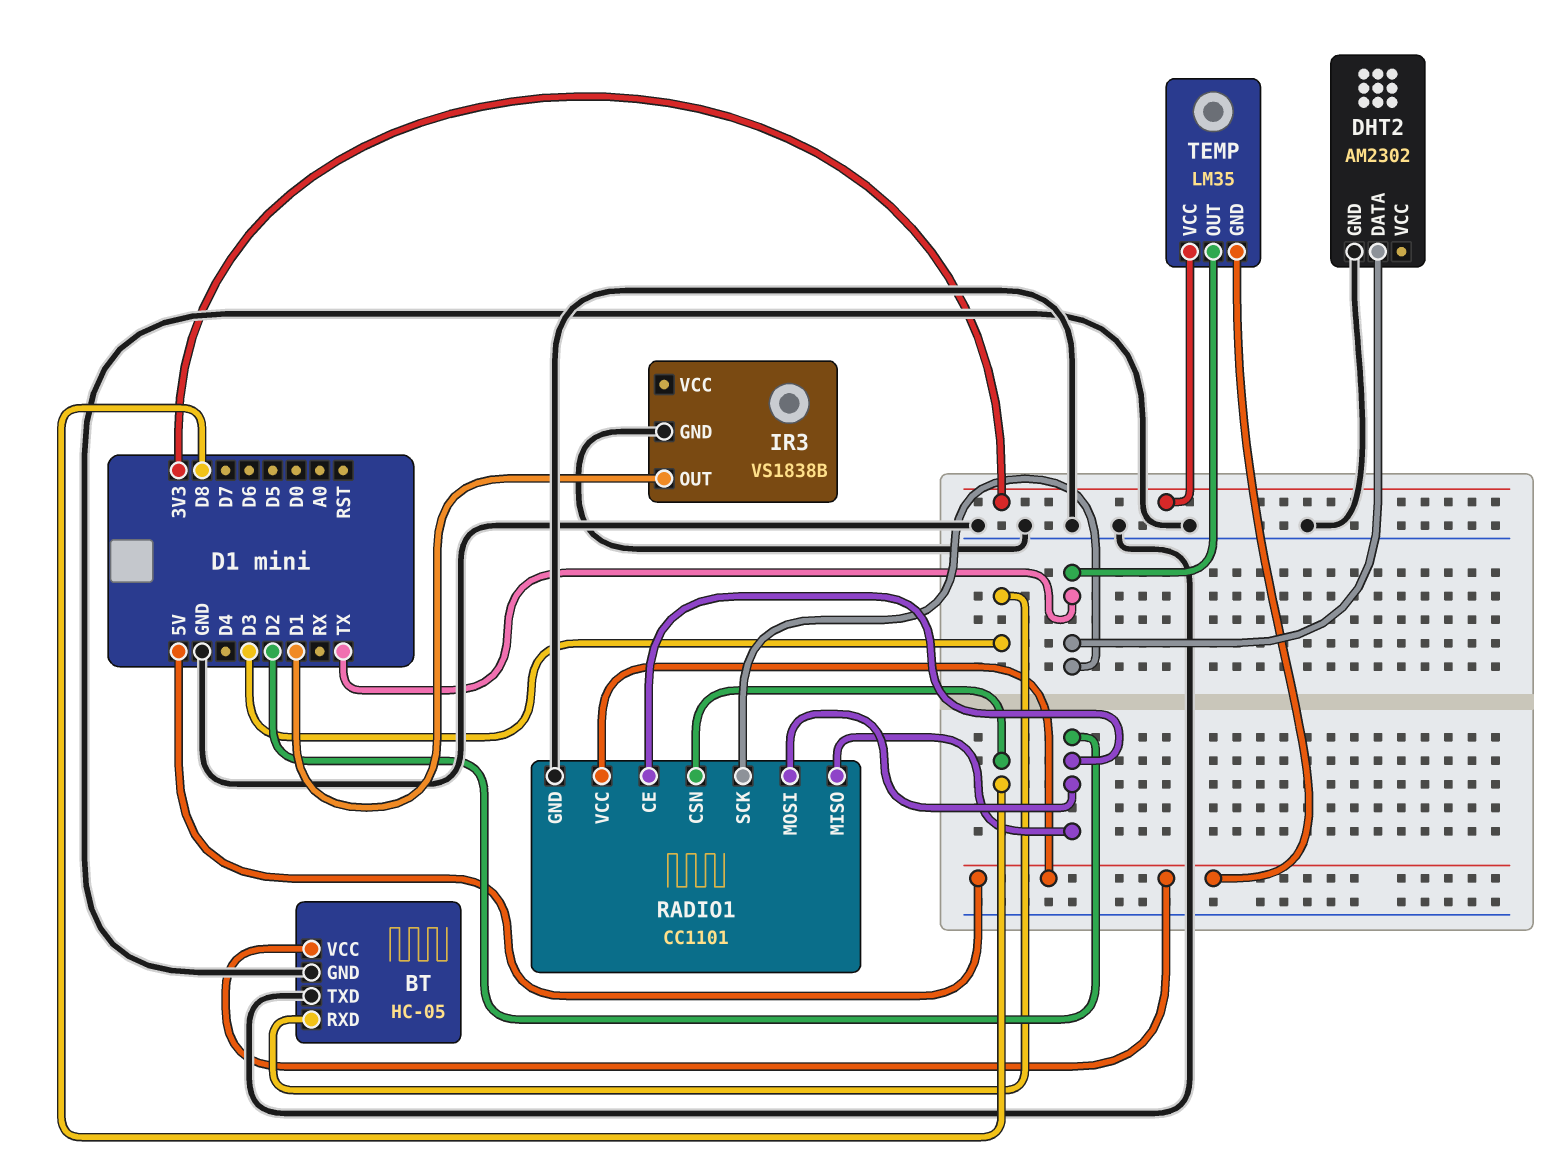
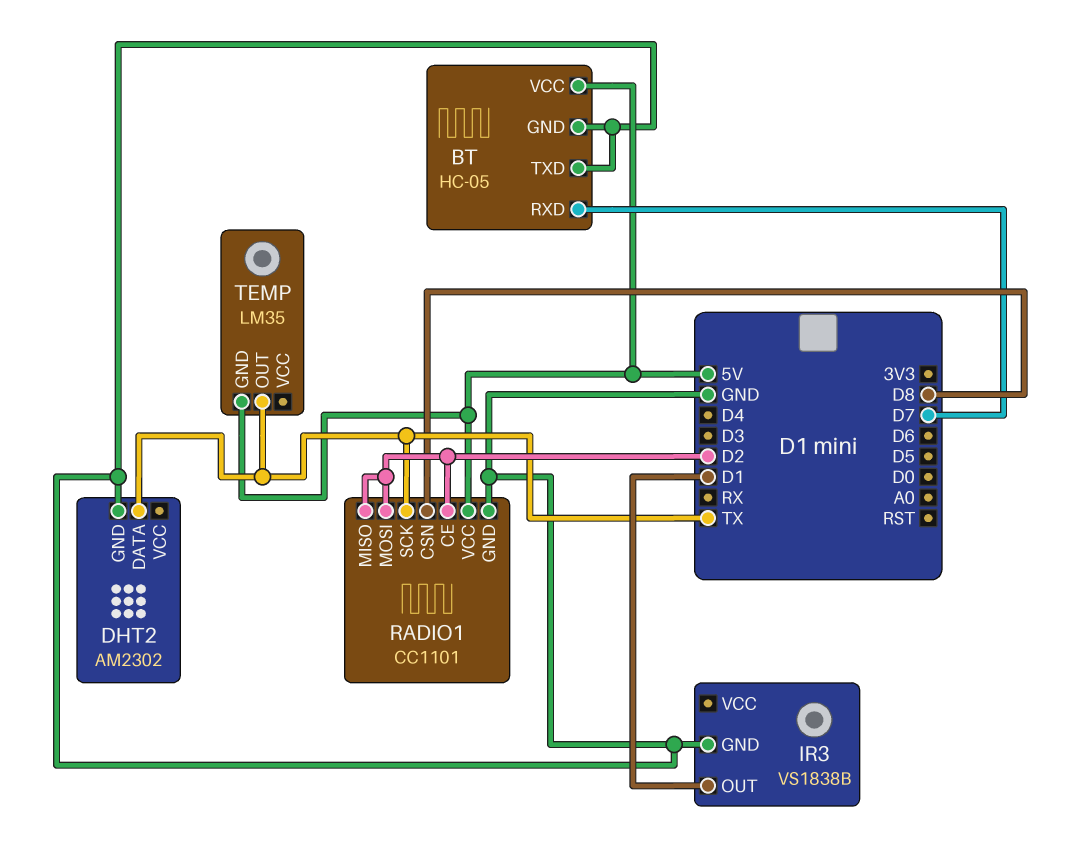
BT pin RXD: D3 -> D7
TEMP pin VCC: 3V3 -> none

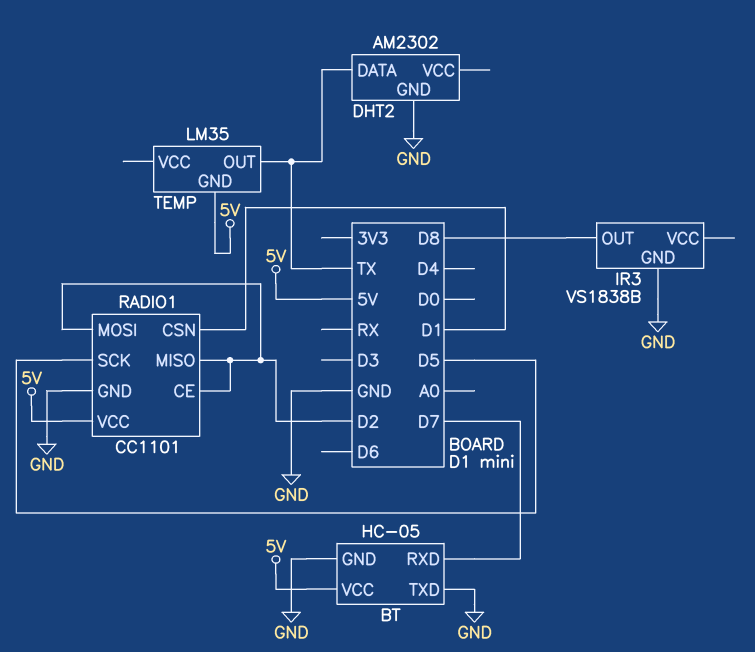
IR3 pin OUT: D1 -> D8
RADIO1 pin CSN: D8 -> D1
RADIO1 pin SCK: TX -> D5

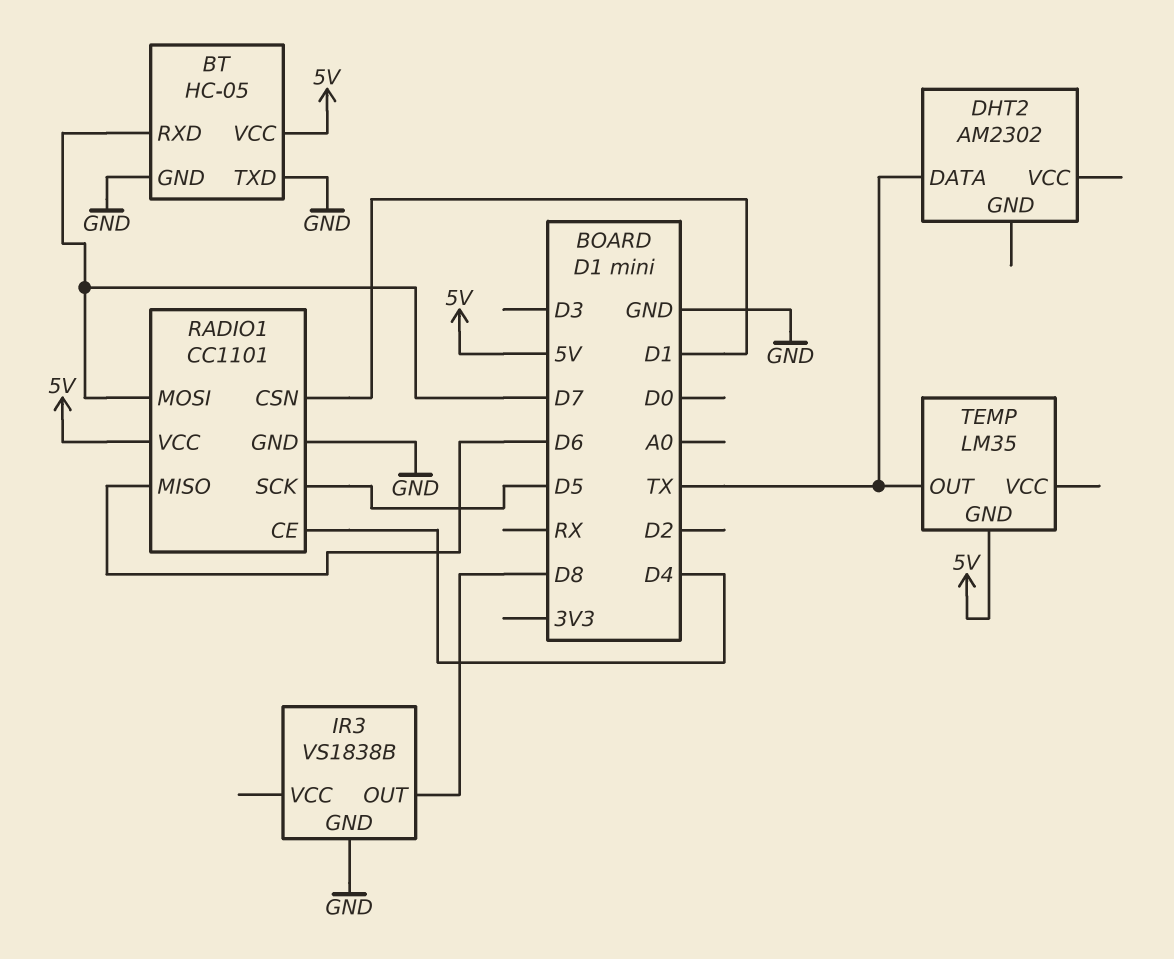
DHT2 pin GND: GND -> none
RADIO1 pin CE: D2 -> D4
RADIO1 pin MISO: D2 -> D6
RADIO1 pin MOSI: D2 -> D7

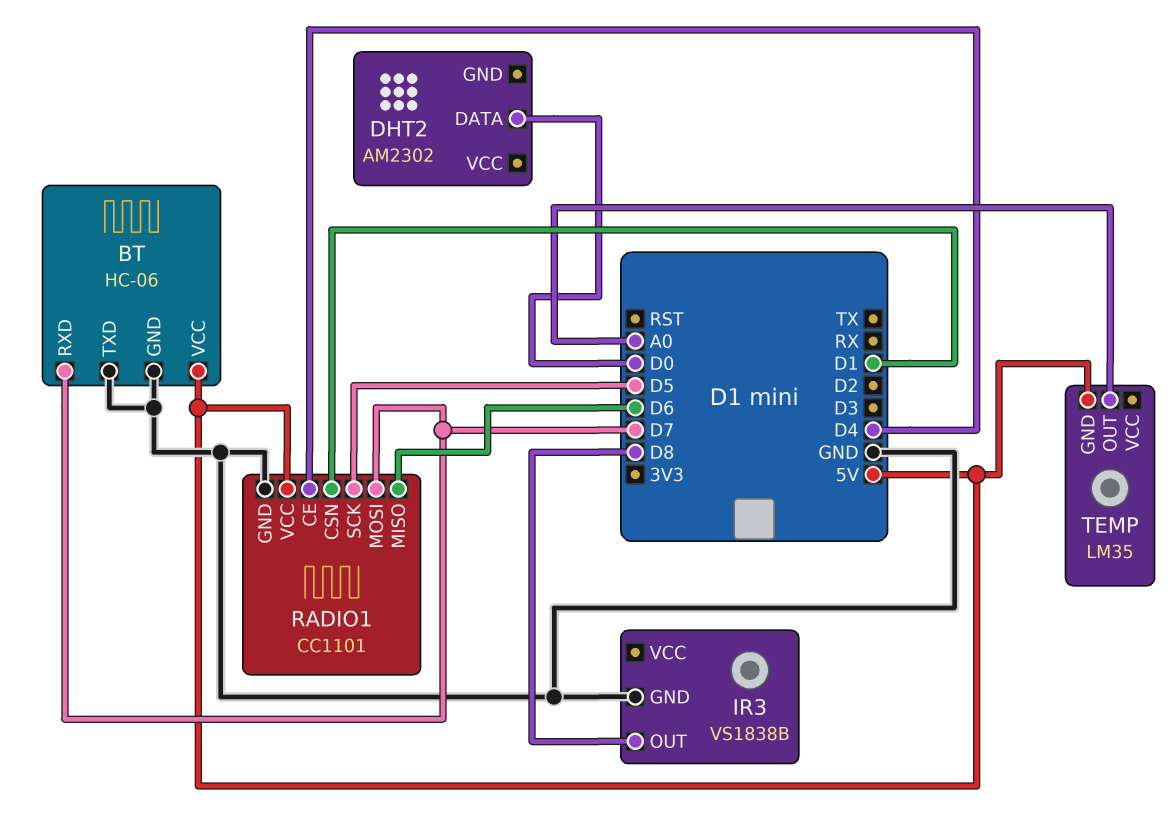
BT: HC-05 -> HC-06
DHT2 pin DATA: TX -> D0
TEMP pin OUT: TX -> A0

